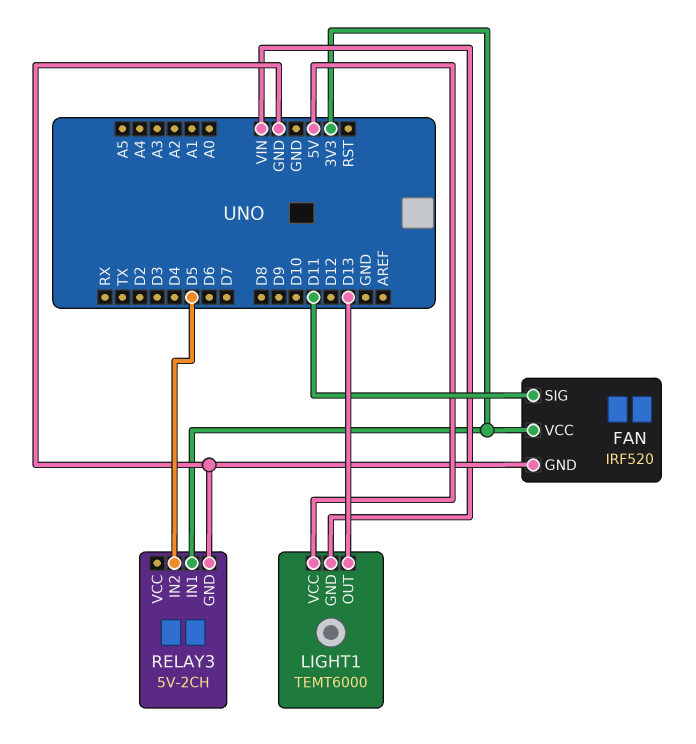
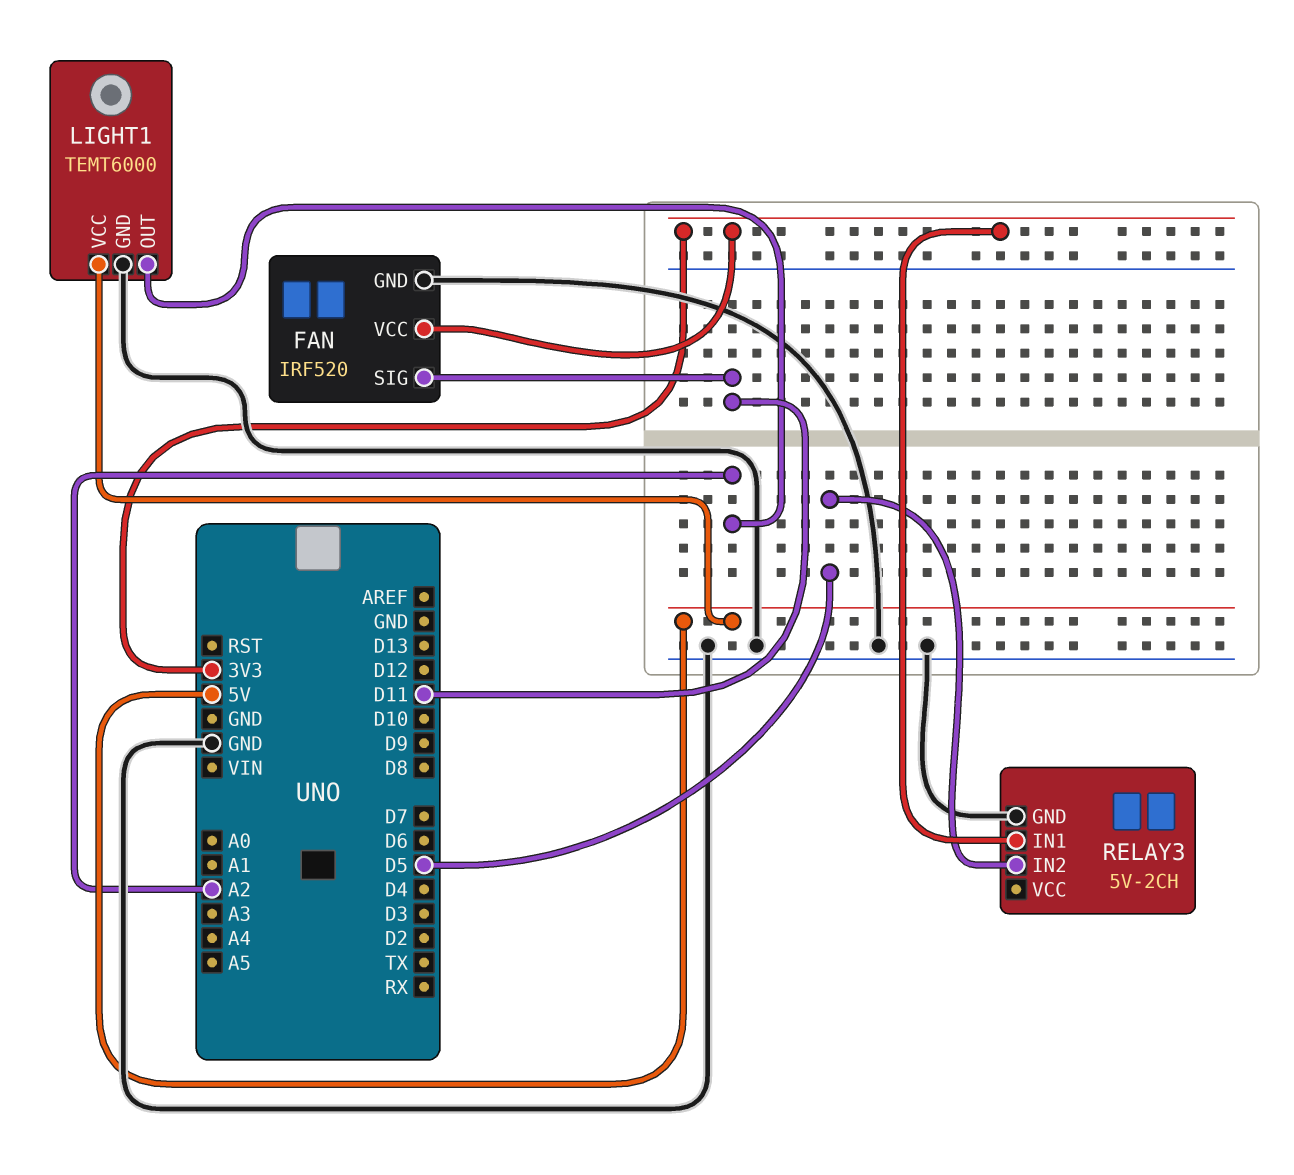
LIGHT1 pin GND: VIN -> GND
LIGHT1 pin OUT: D13 -> A2

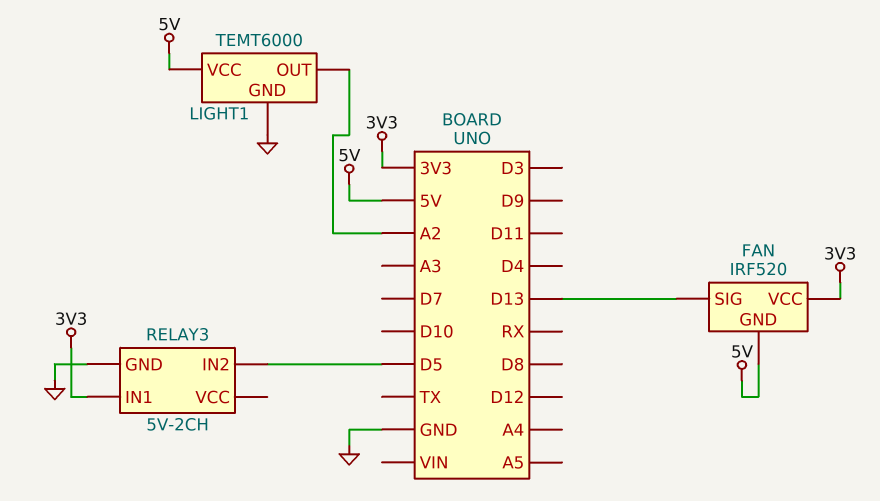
FAN pin GND: GND -> 5V
FAN pin SIG: D11 -> D13

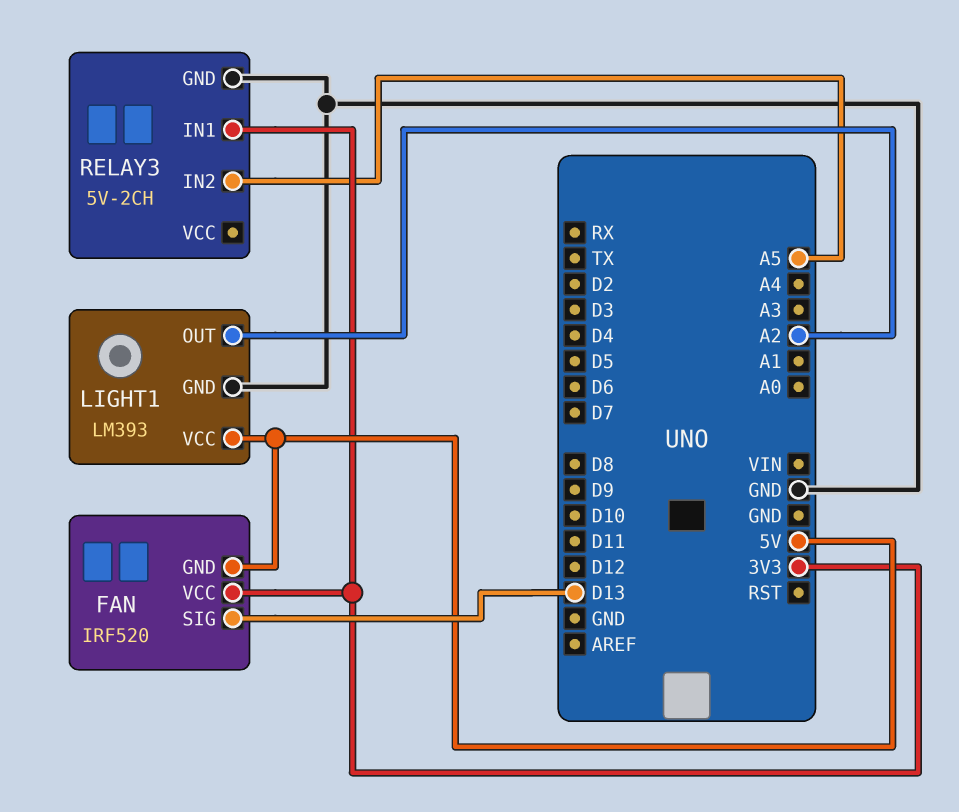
LIGHT1: TEMT6000 -> LM393
RELAY3 pin IN2: D5 -> A5

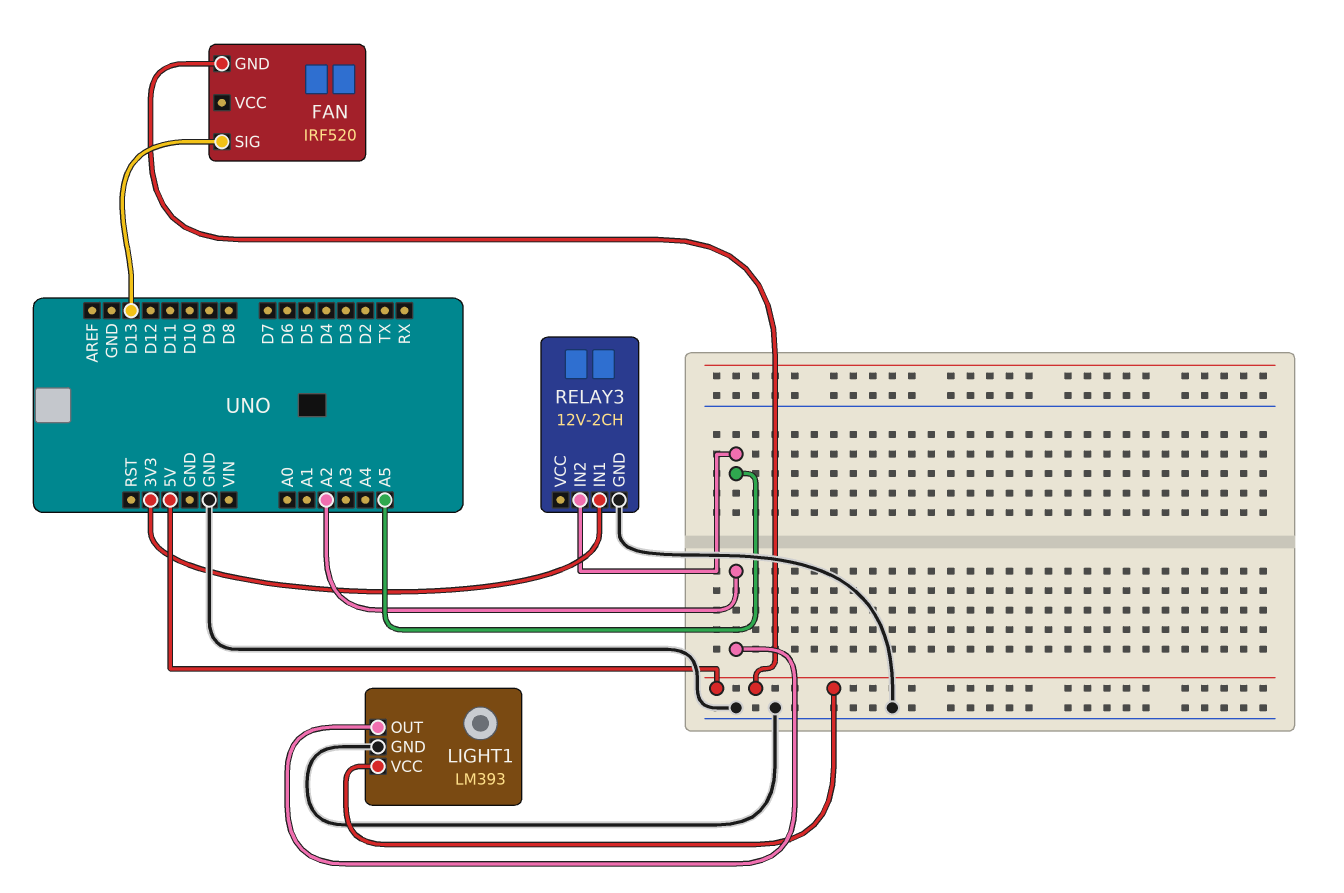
FAN pin VCC: 3V3 -> none
RELAY3: 5V-2CH -> 12V-2CH

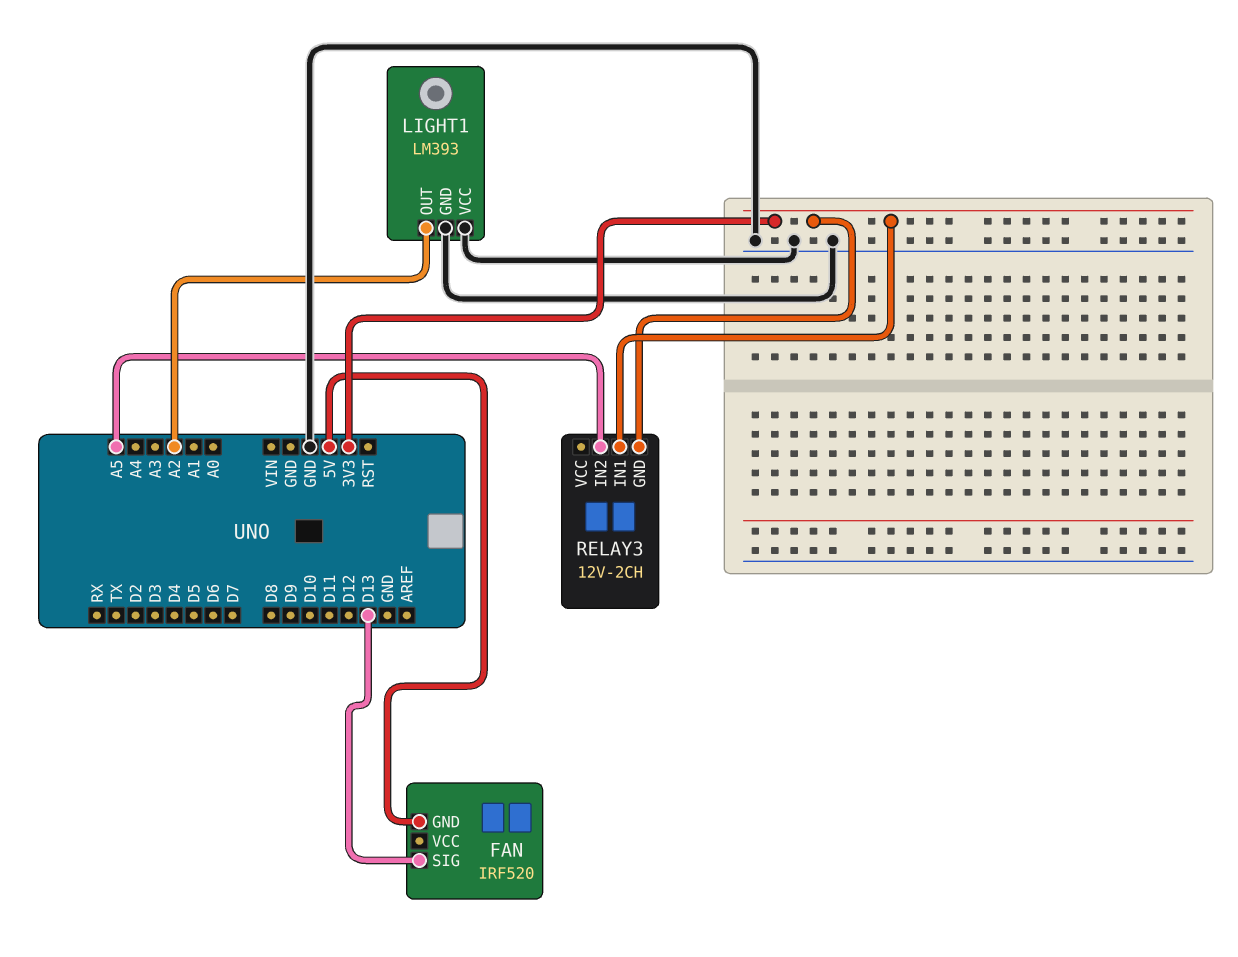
LIGHT1 pin VCC: 5V -> GND
RELAY3 pin GND: GND -> 3V3

